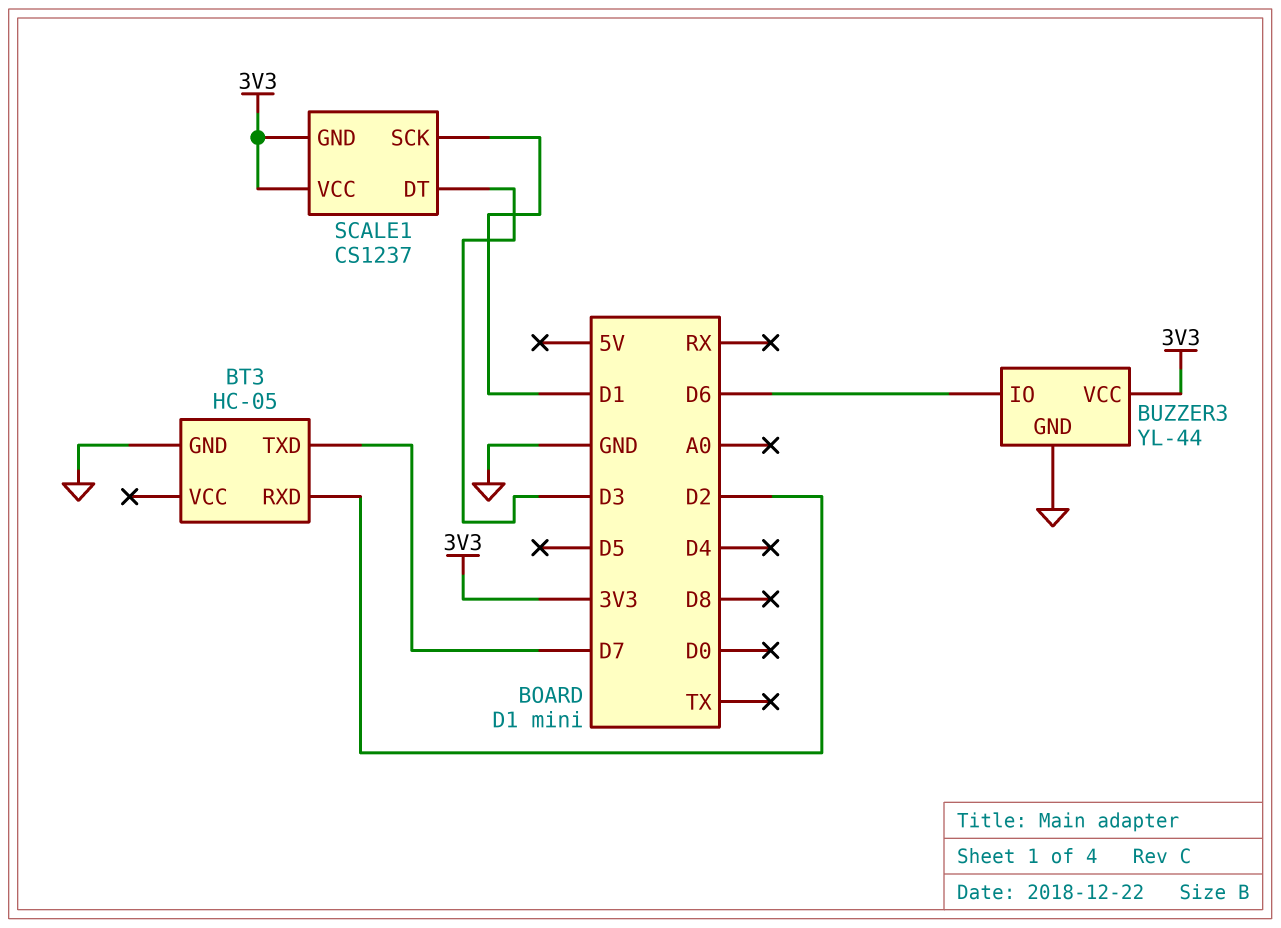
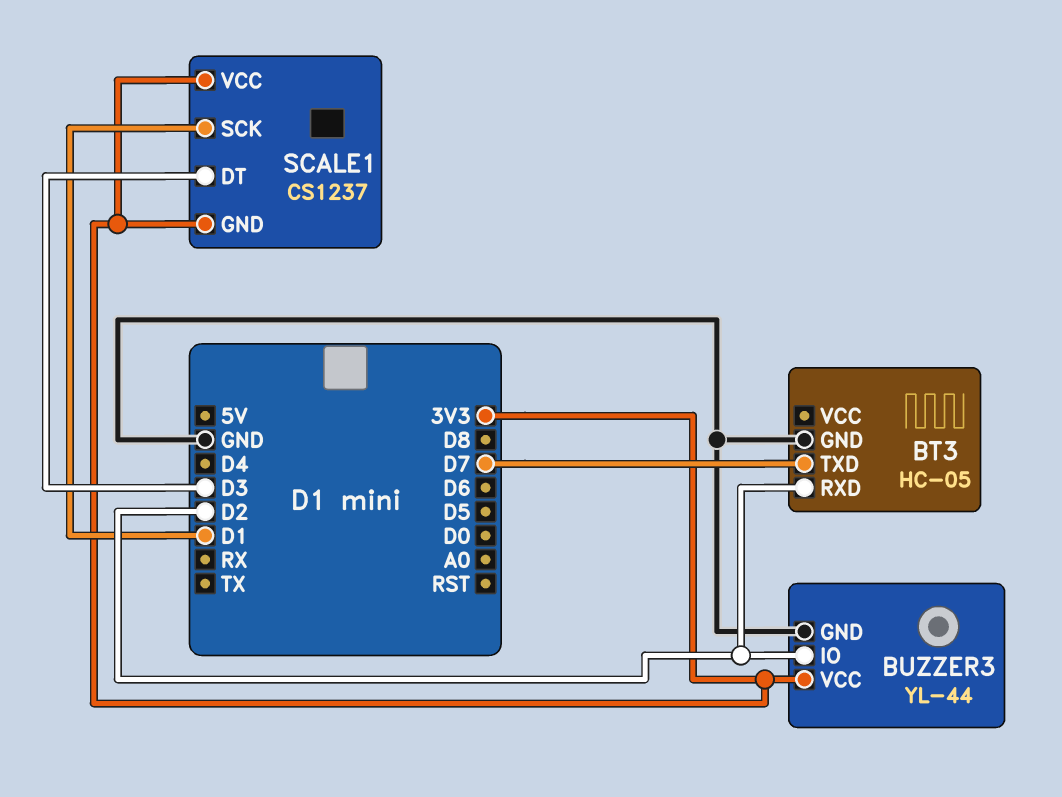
BUZZER3 pin IO: D6 -> D2

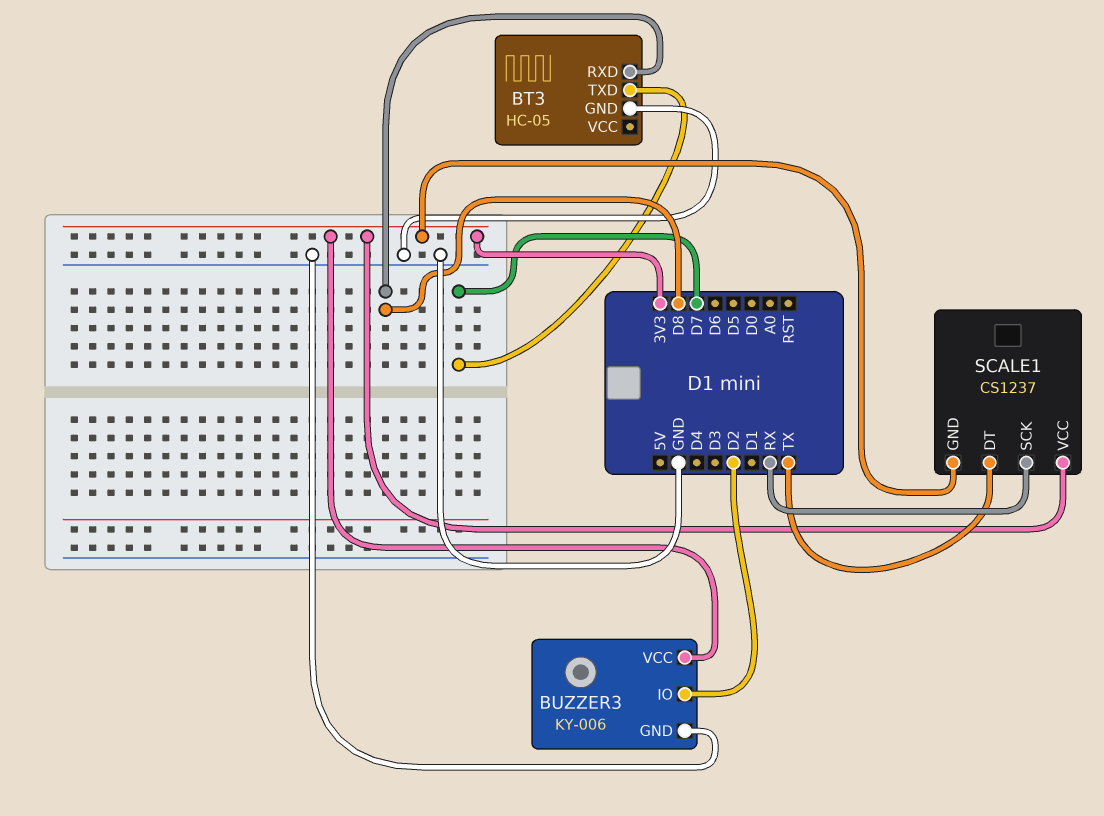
BT3 pin RXD: D2 -> D8
BUZZER3: YL-44 -> KY-006
SCALE1 pin DT: D3 -> TX
SCALE1 pin SCK: D1 -> RX

